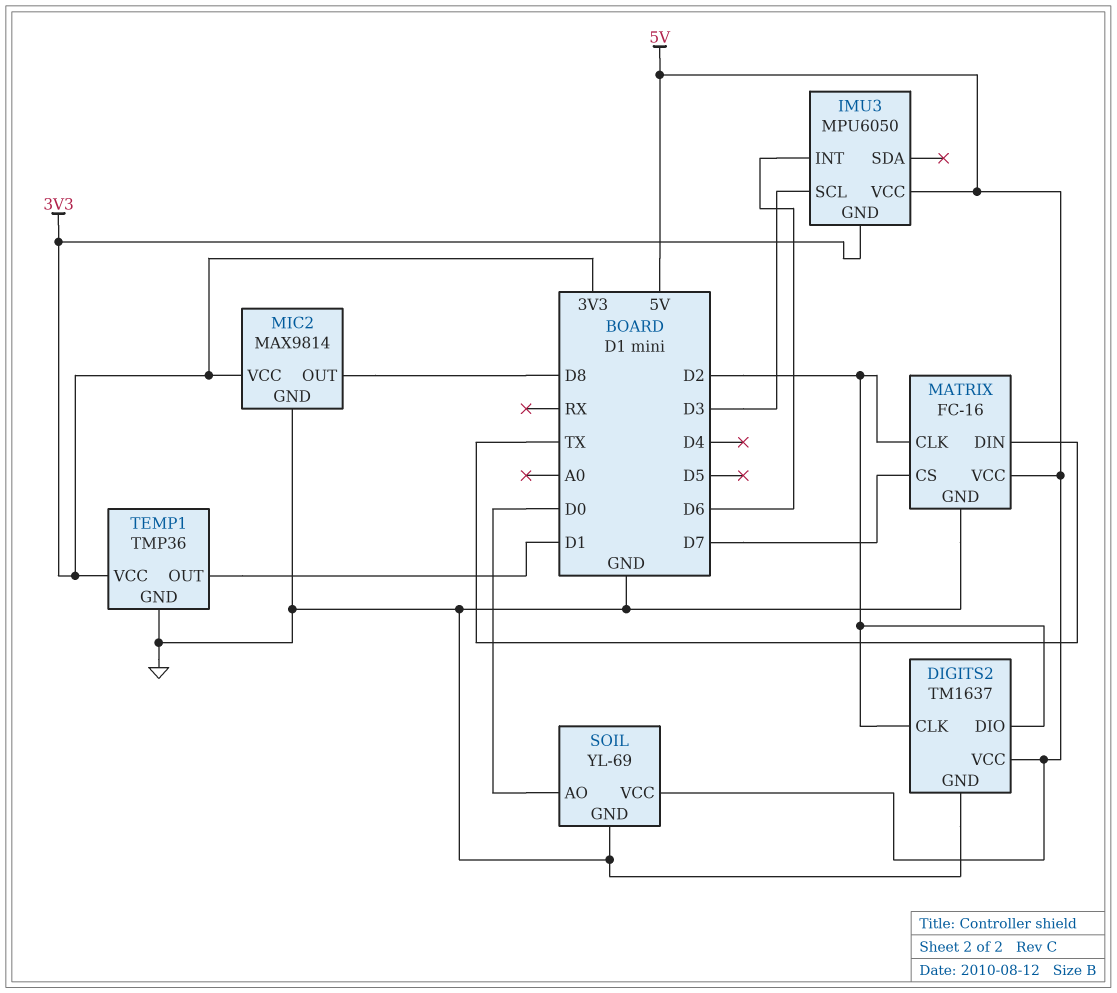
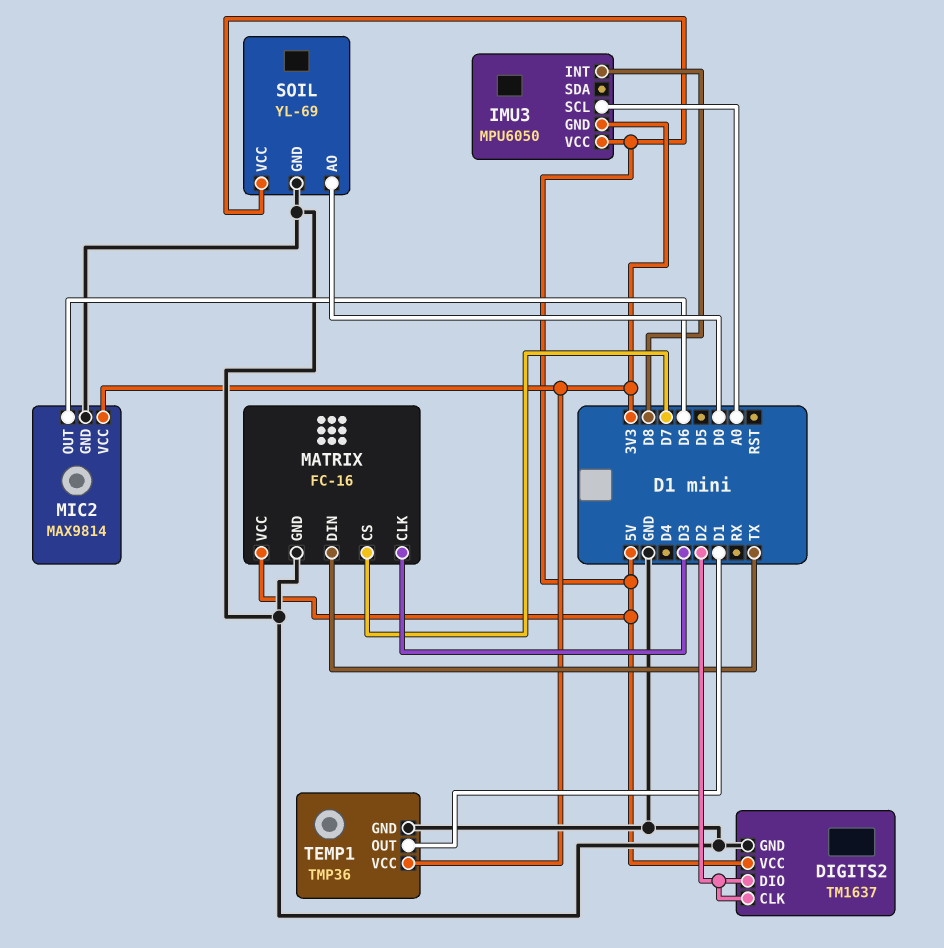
IMU3 pin INT: D6 -> D8
IMU3 pin SCL: D3 -> A0
MATRIX pin CLK: D2 -> D3
MIC2 pin OUT: D8 -> D6

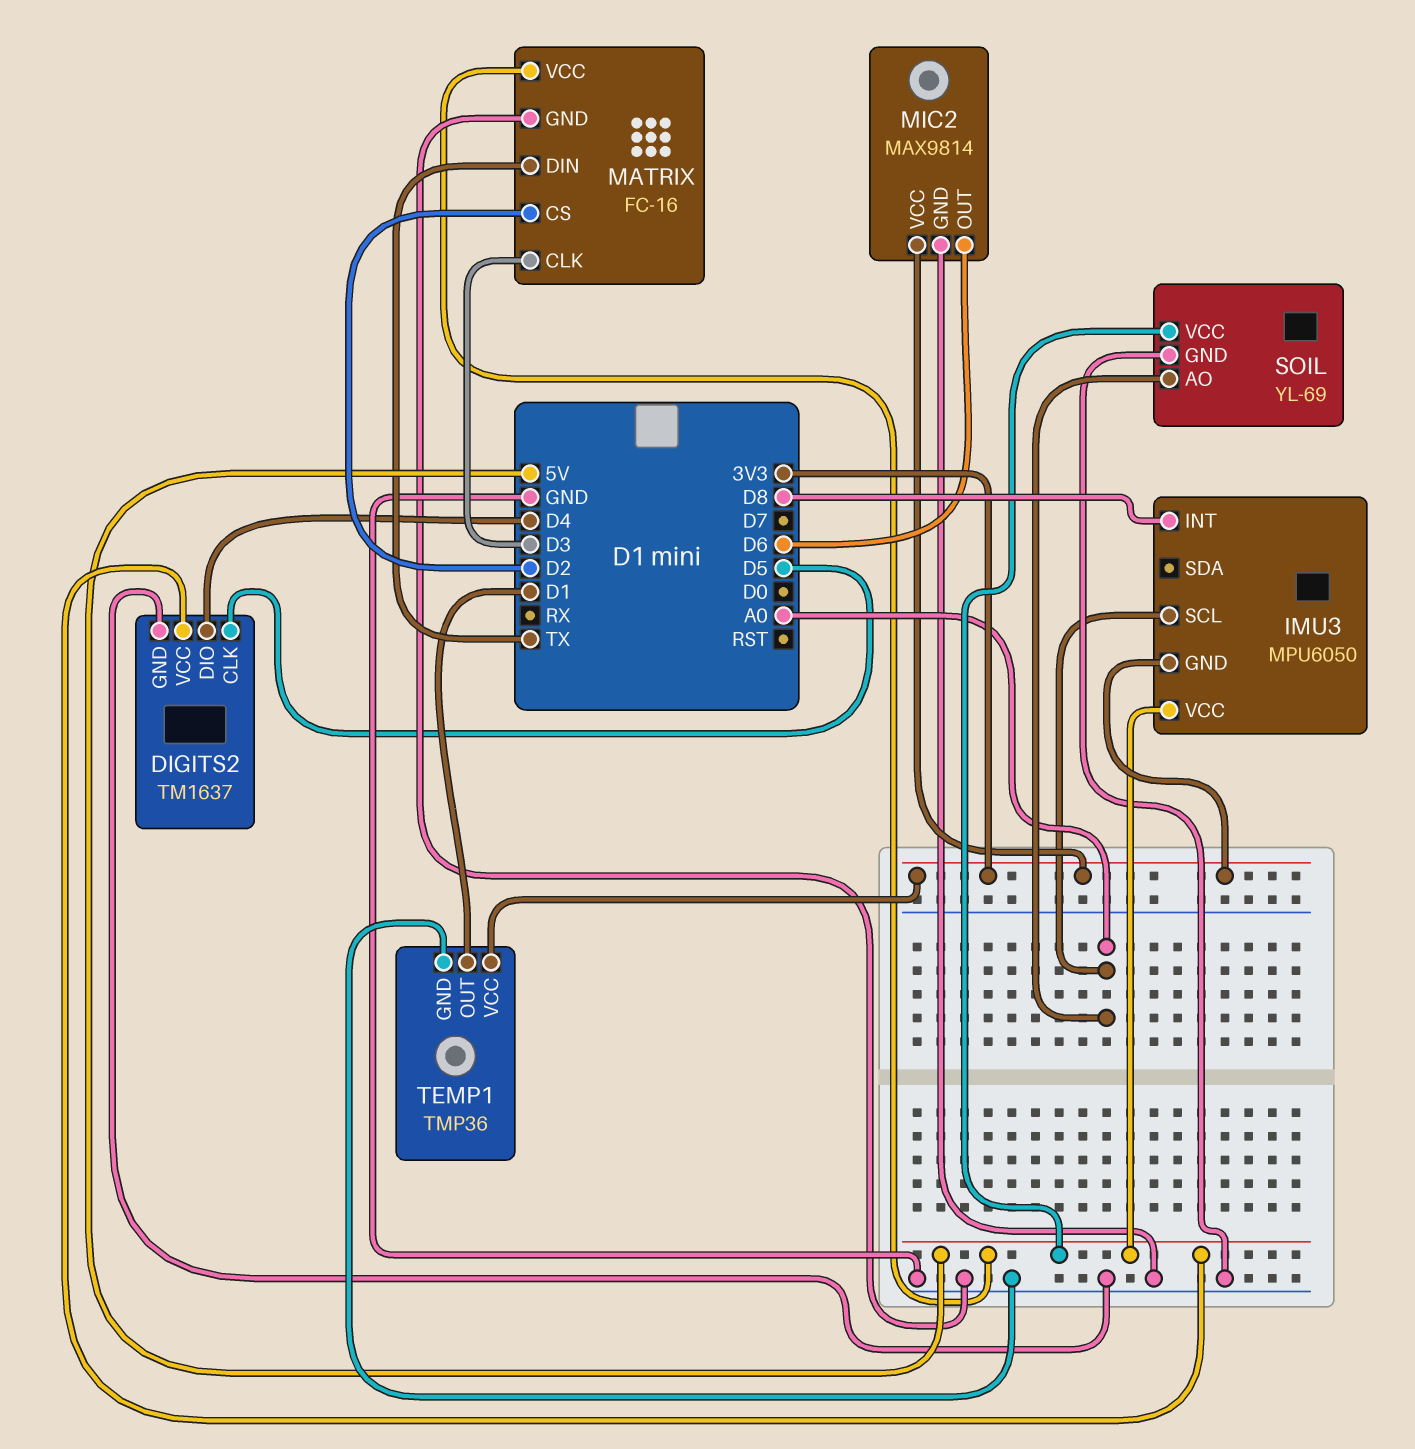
DIGITS2 pin CLK: D2 -> D5
DIGITS2 pin DIO: D2 -> D4
MATRIX pin CS: D7 -> D2
SOIL pin AO: D0 -> A0

